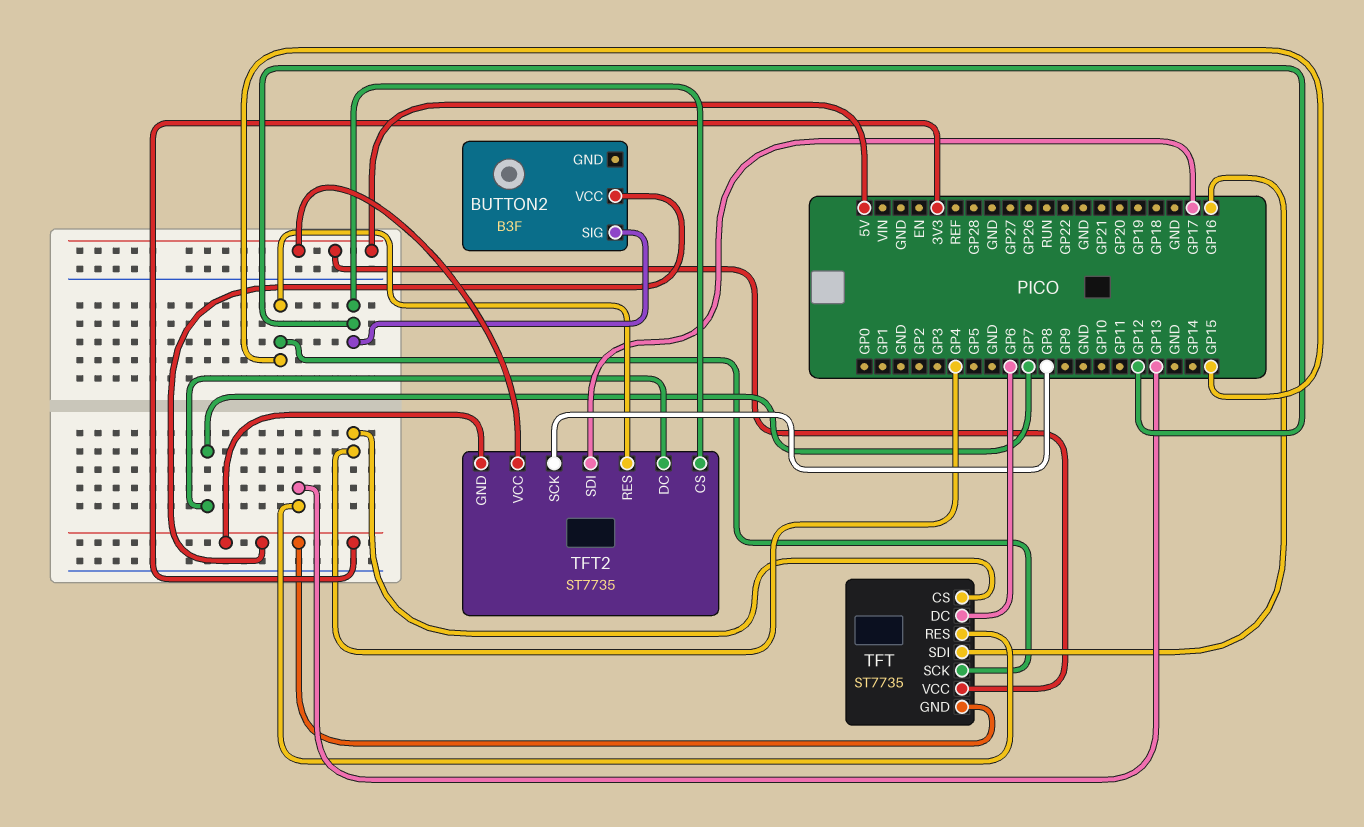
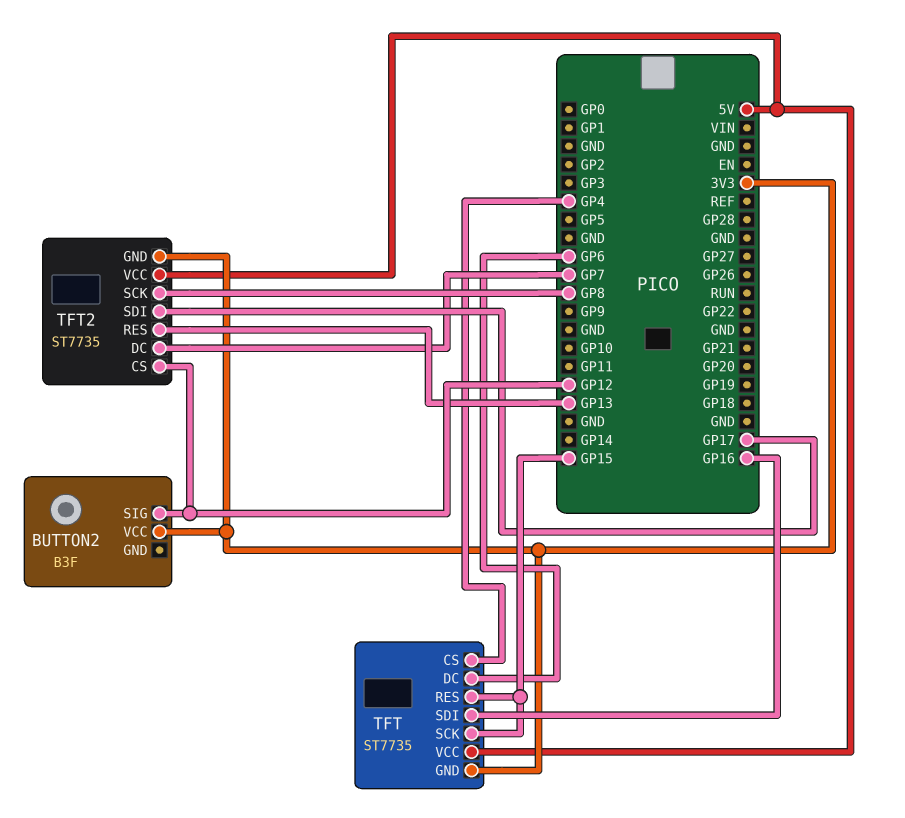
TFT pin RES: GP13 -> GP15
TFT2 pin RES: GP15 -> GP13

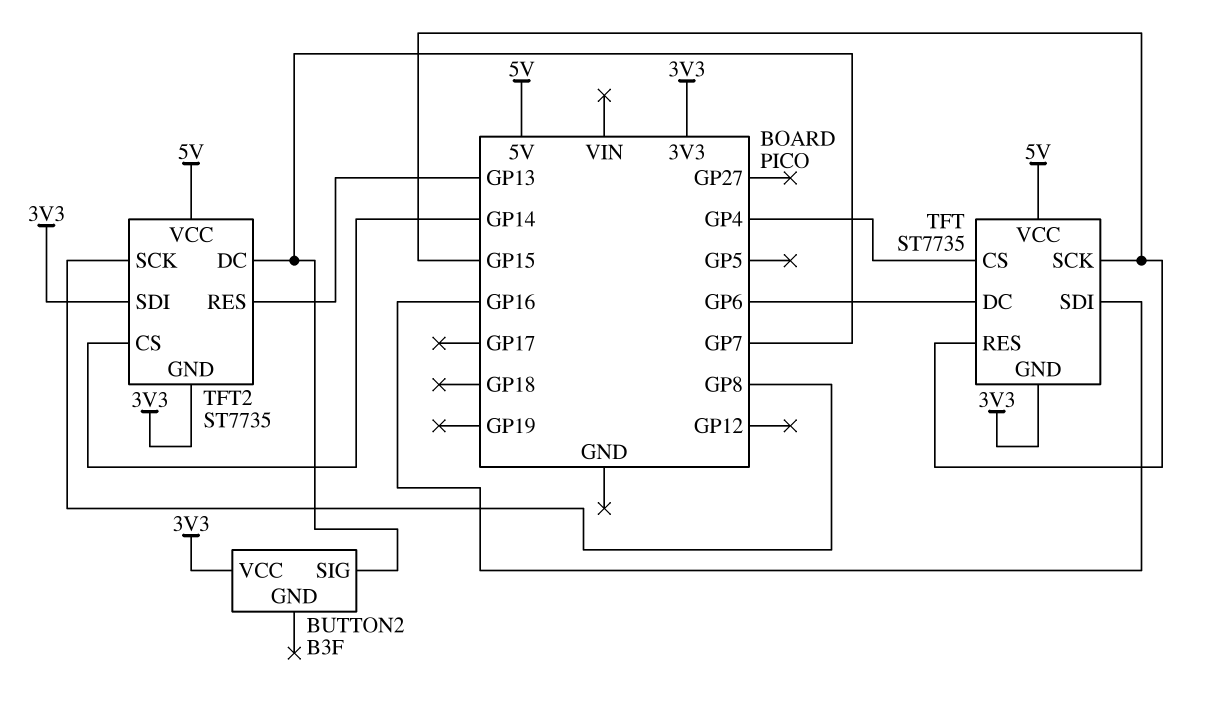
BUTTON2 pin SIG: GP12 -> GP7
TFT2 pin CS: GP12 -> GP14
TFT2 pin SDI: GP17 -> 3V3

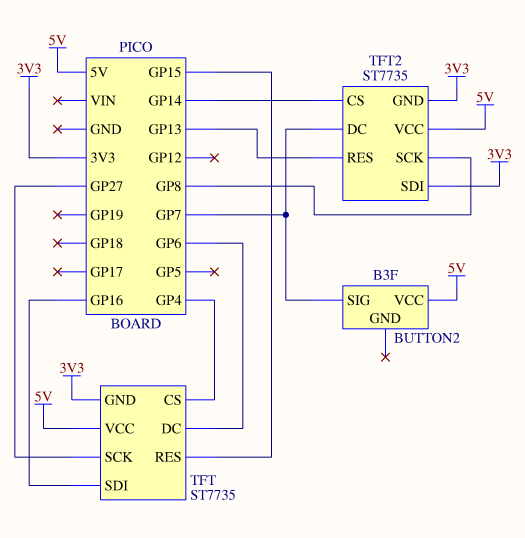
BUTTON2 pin VCC: 3V3 -> 5V
TFT pin SCK: GP15 -> GP27

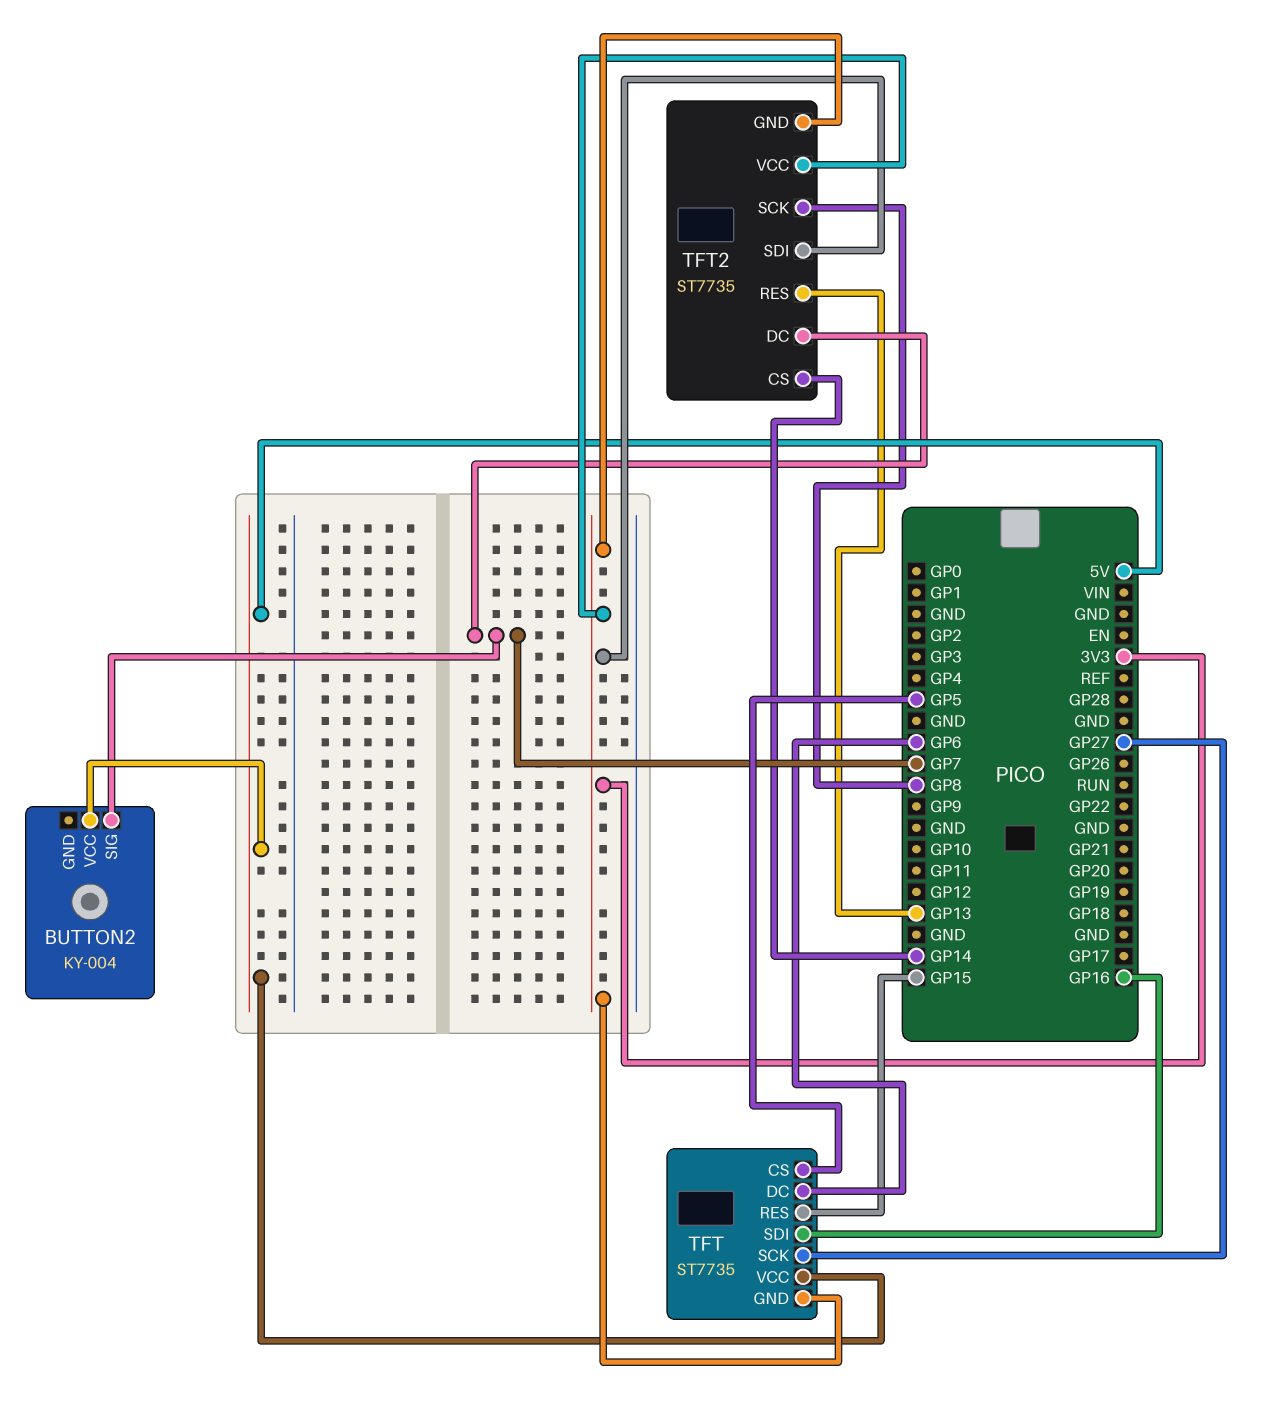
BUTTON2: B3F -> KY-004
TFT pin CS: GP4 -> GP5
TFT2 pin VCC: 5V -> 3V3

